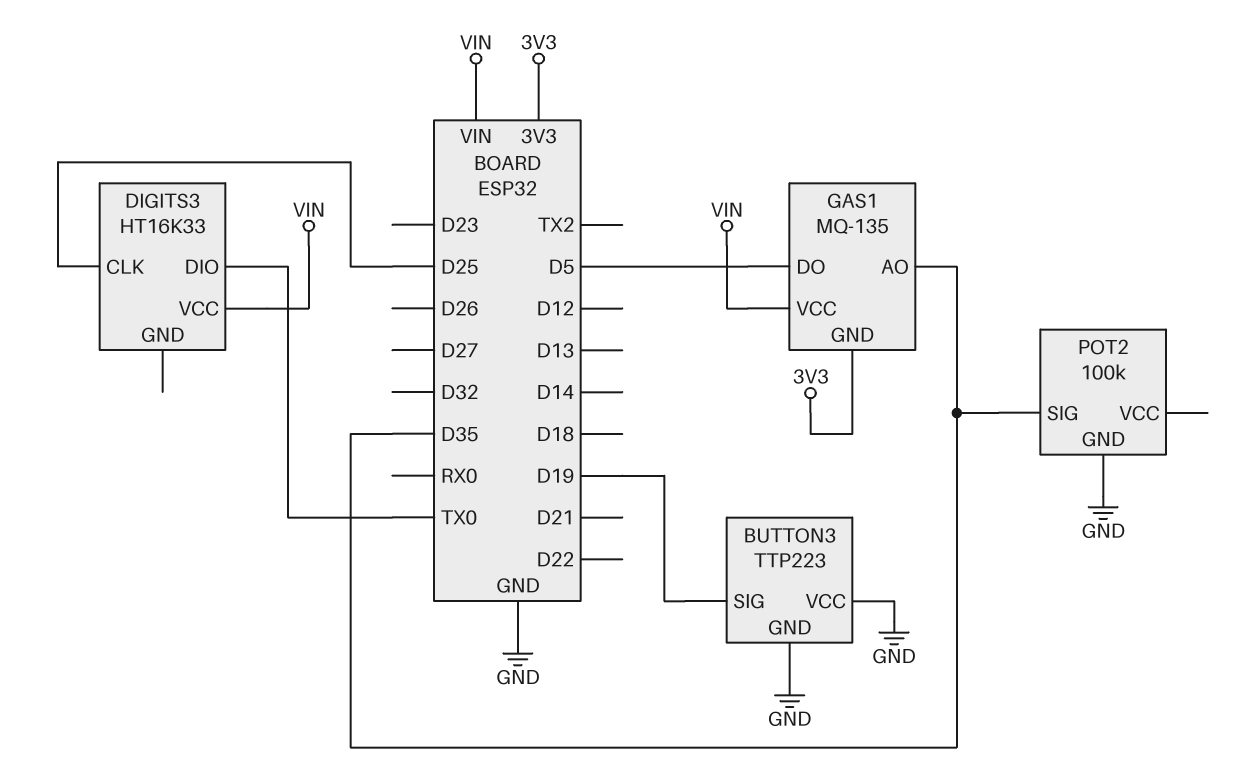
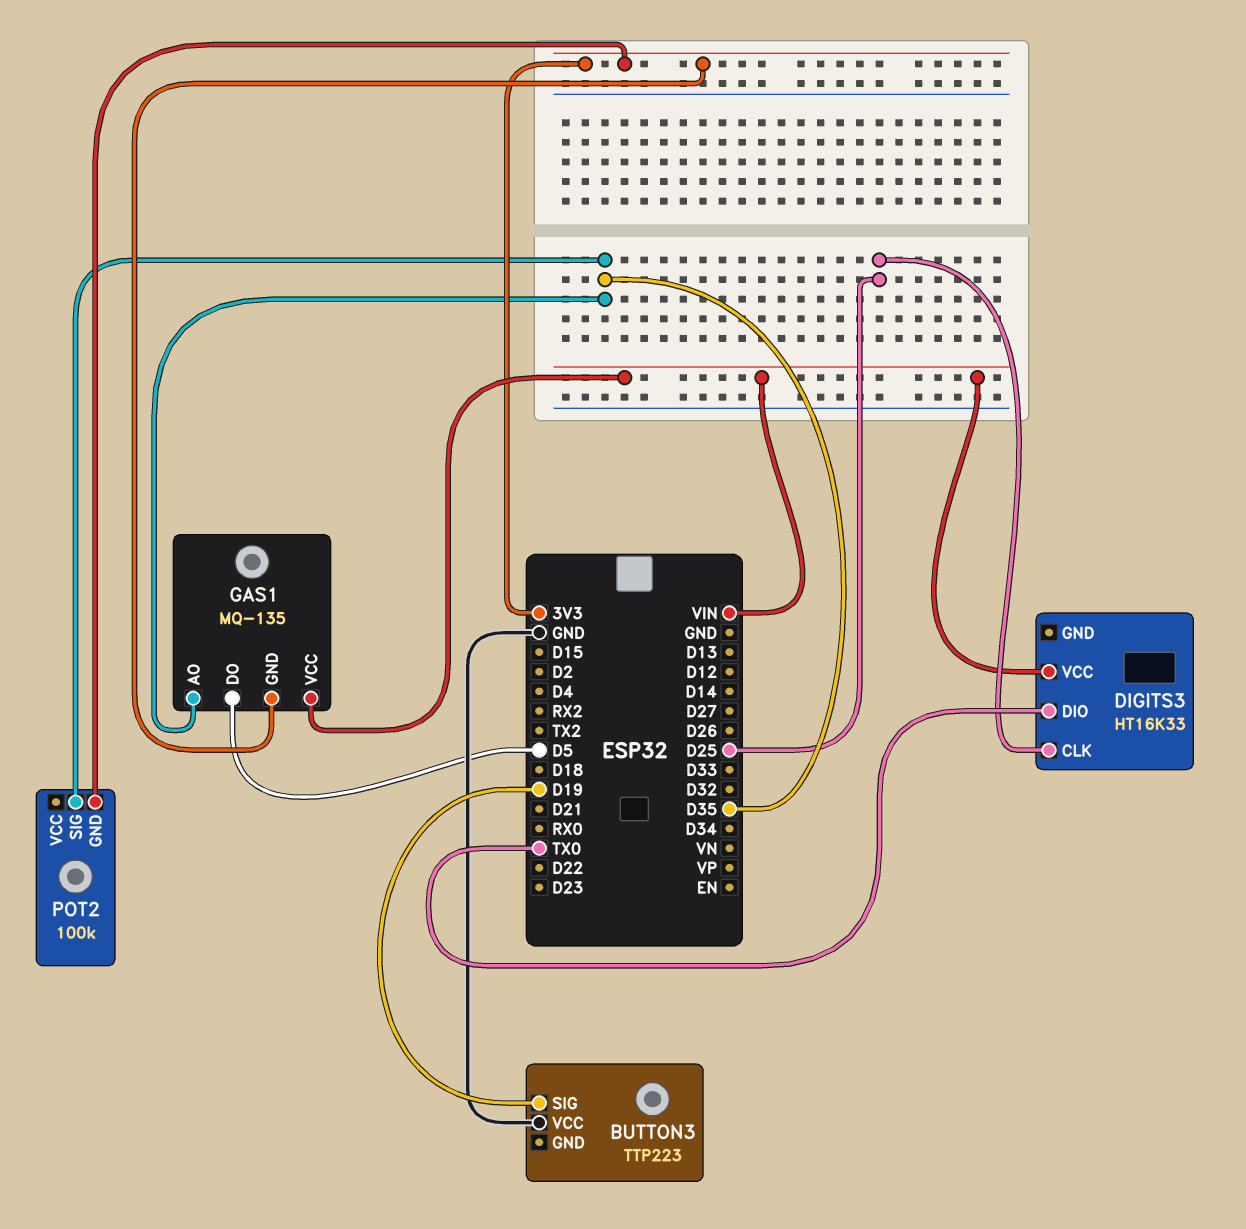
BUTTON3 pin GND: GND -> none
POT2 pin GND: GND -> 3V3

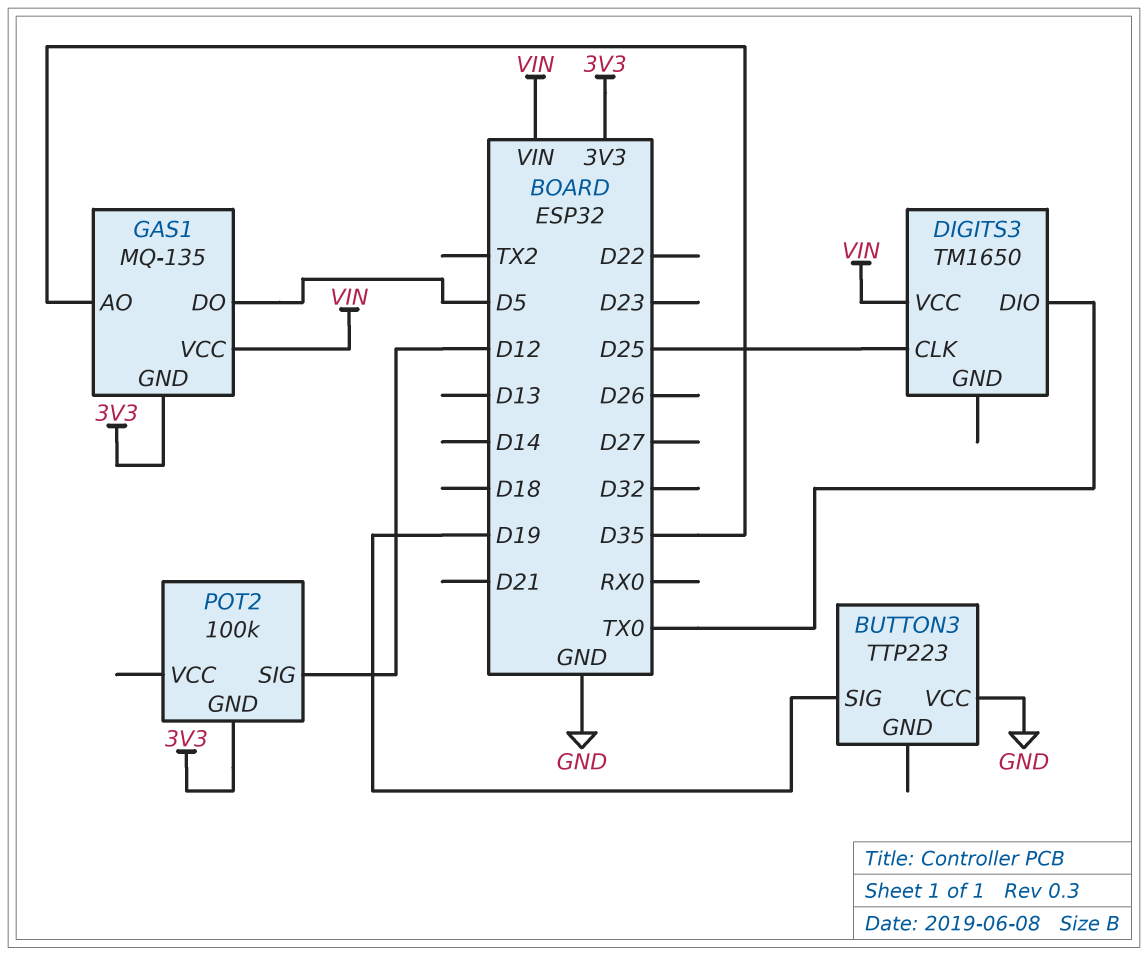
DIGITS3: HT16K33 -> TM1650
POT2 pin SIG: D35 -> D12

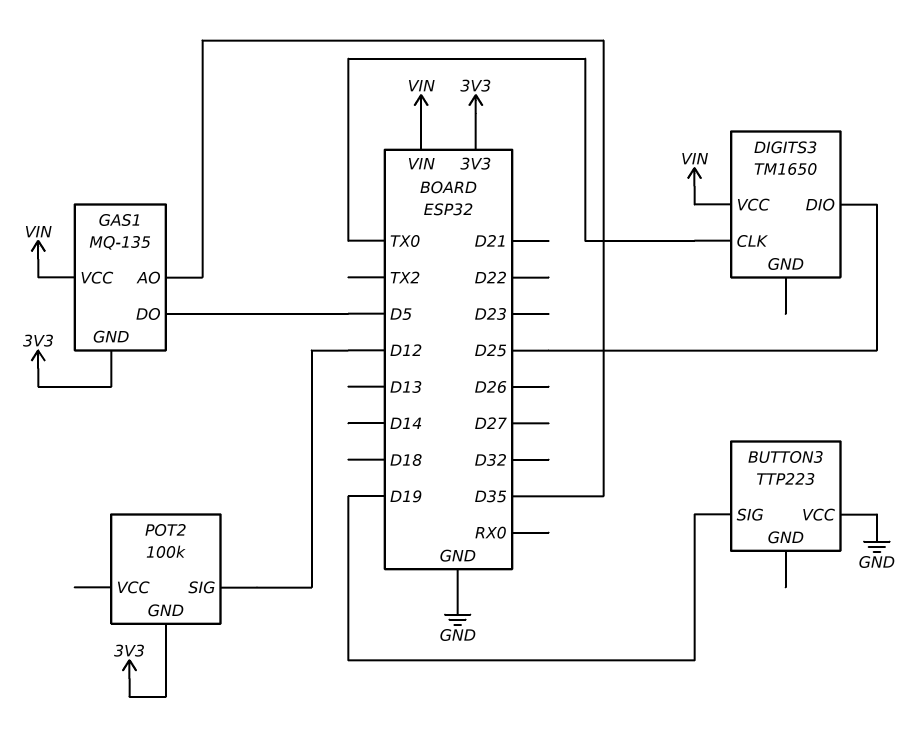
DIGITS3 pin CLK: D25 -> TX0
DIGITS3 pin DIO: TX0 -> D25

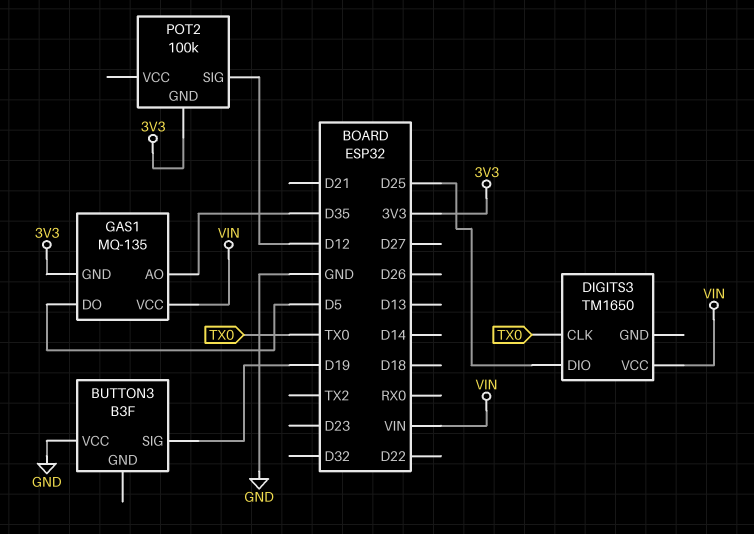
BUTTON3: TTP223 -> B3F

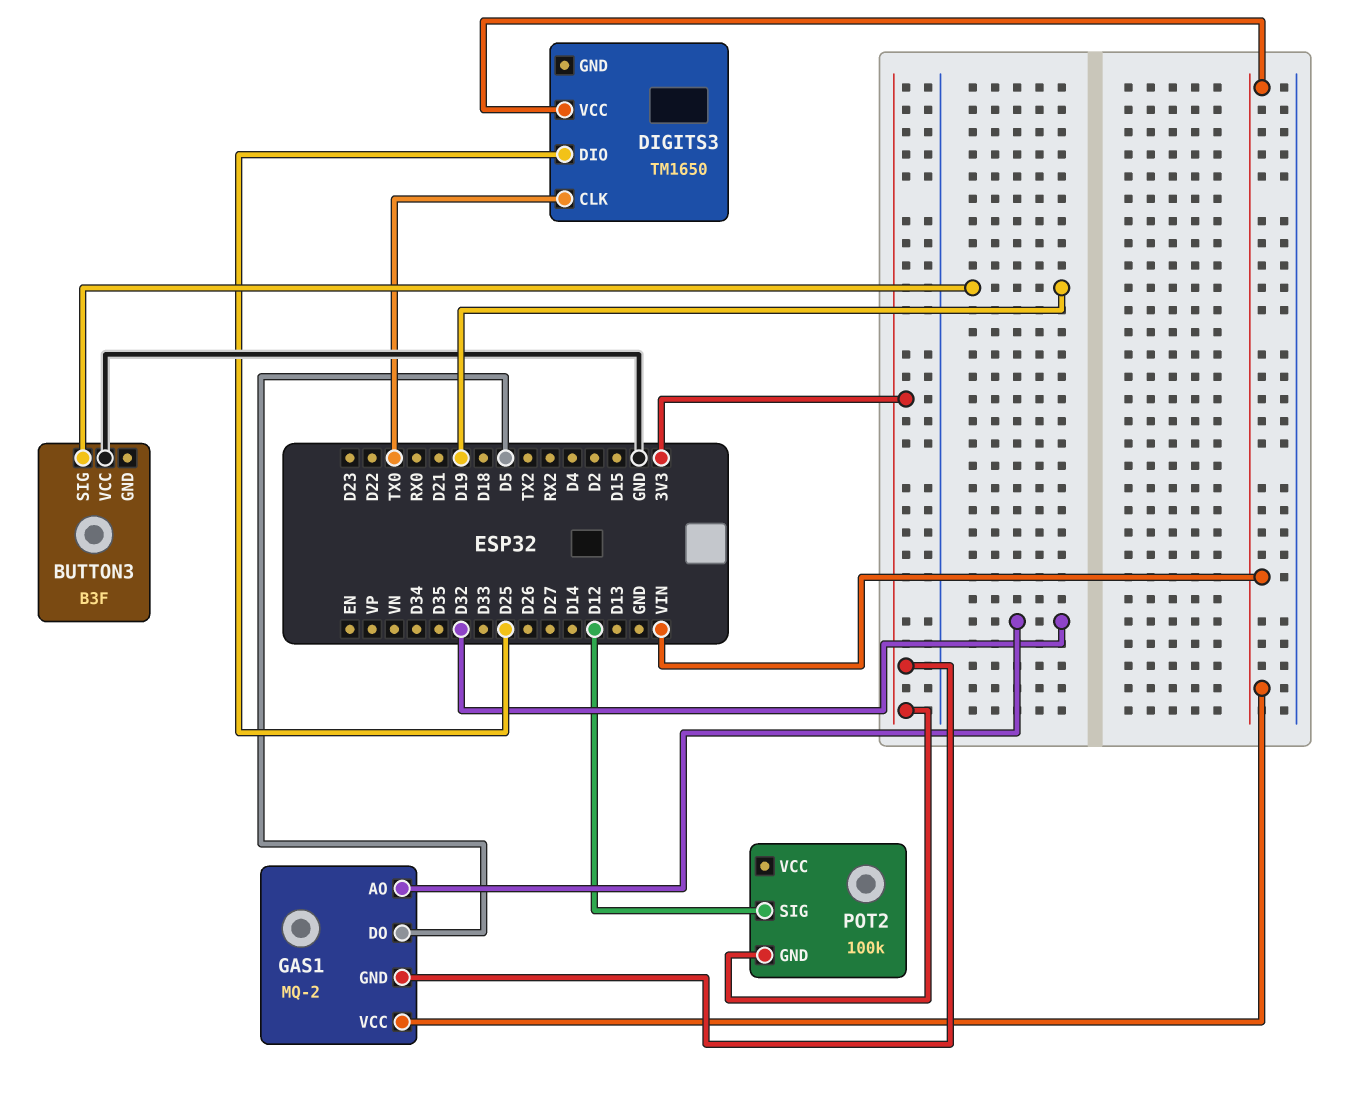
GAS1: MQ-135 -> MQ-2
GAS1 pin AO: D35 -> D32

